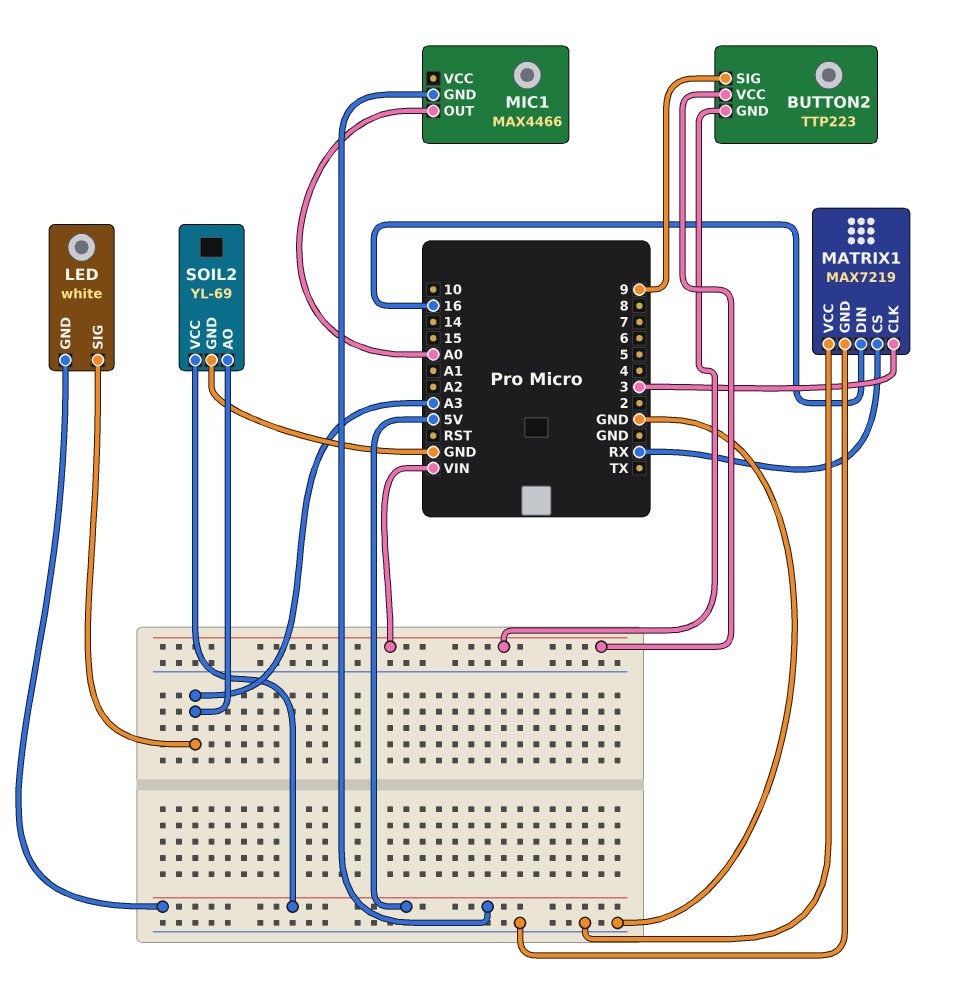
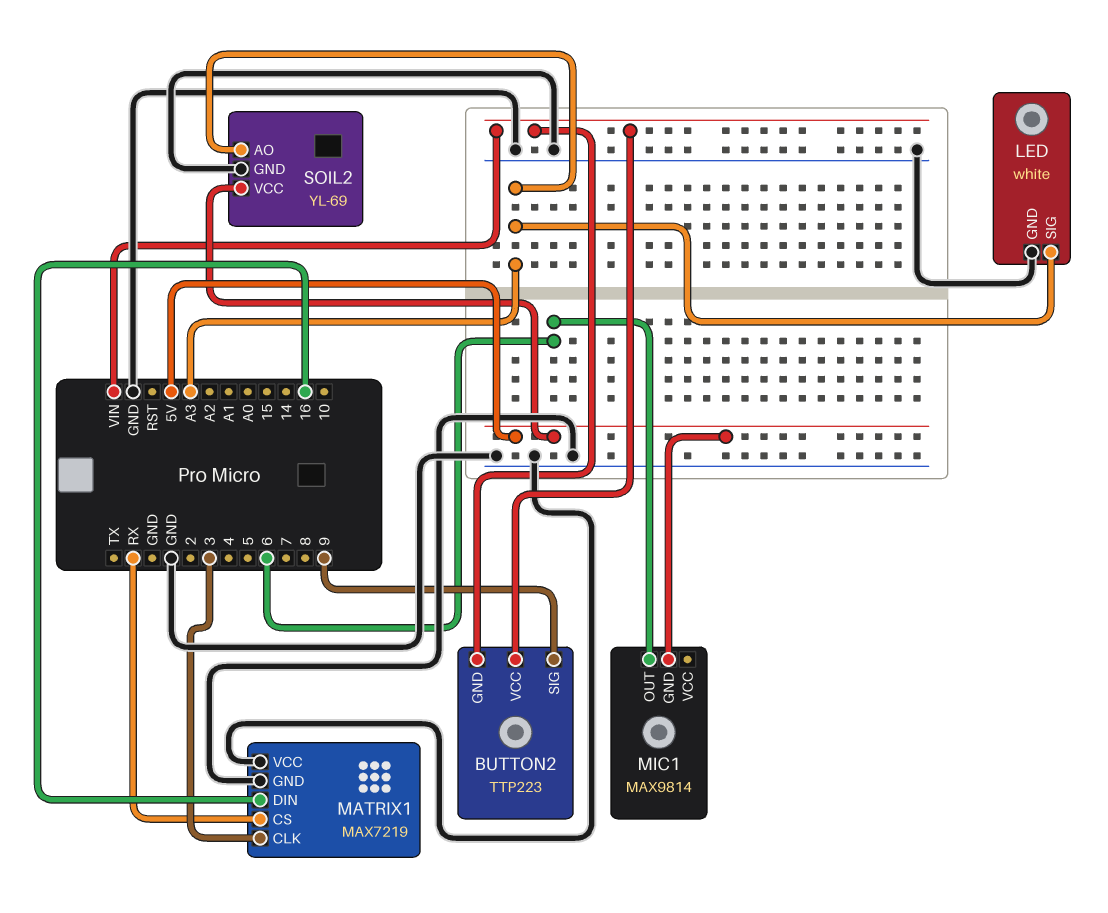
LED pin GND: 5V -> GND
MIC1: MAX4466 -> MAX9814
MIC1 pin OUT: A0 -> 6

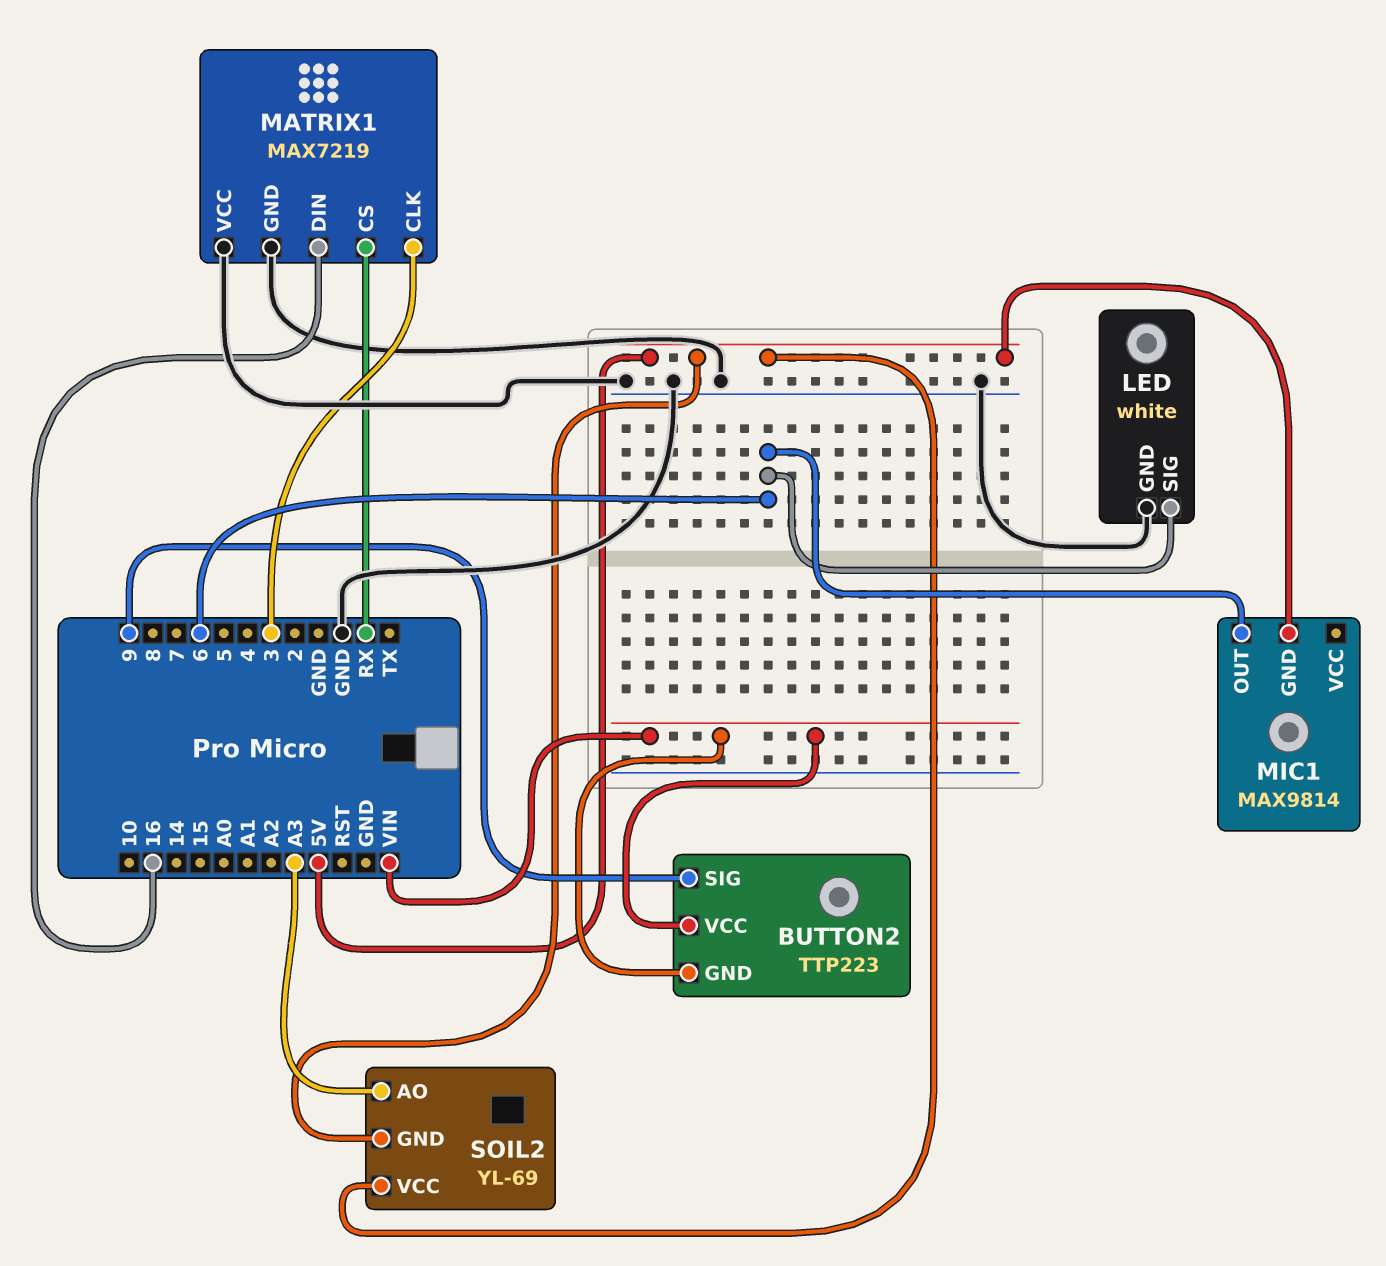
LED pin SIG: A3 -> 6
SOIL2 pin GND: GND -> 5V

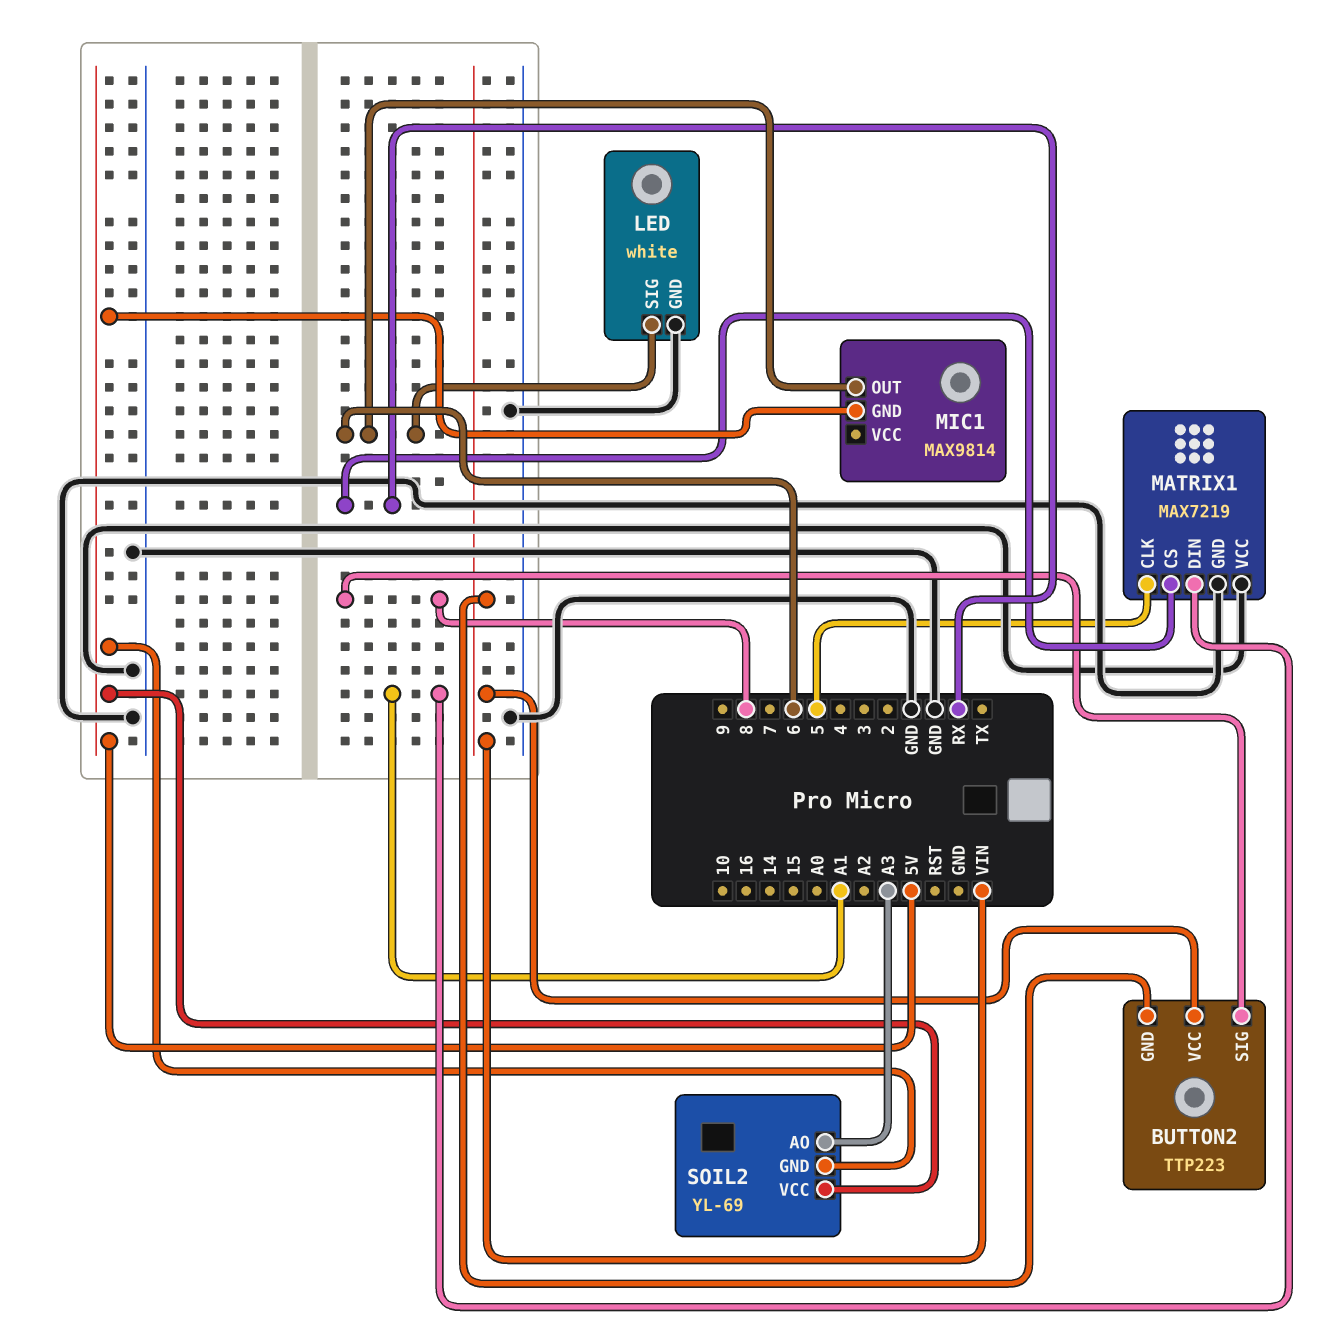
BUTTON2 pin SIG: 9 -> 8
MATRIX1 pin CLK: 3 -> 5
MATRIX1 pin DIN: 16 -> A1

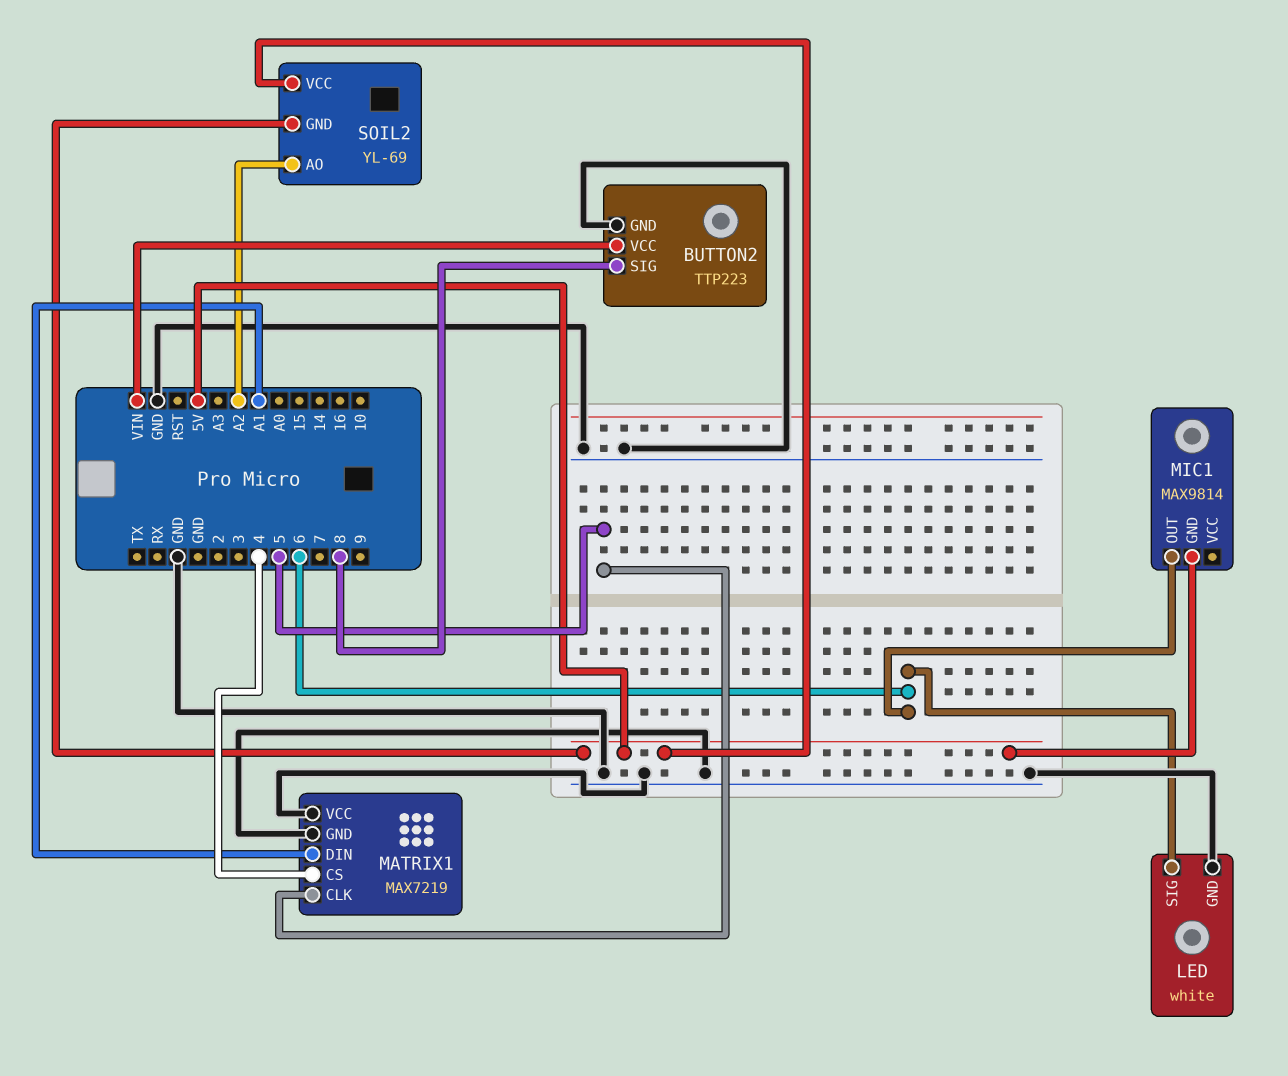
BUTTON2 pin GND: VIN -> GND
MATRIX1 pin CS: RX -> 4
SOIL2 pin AO: A3 -> A2

